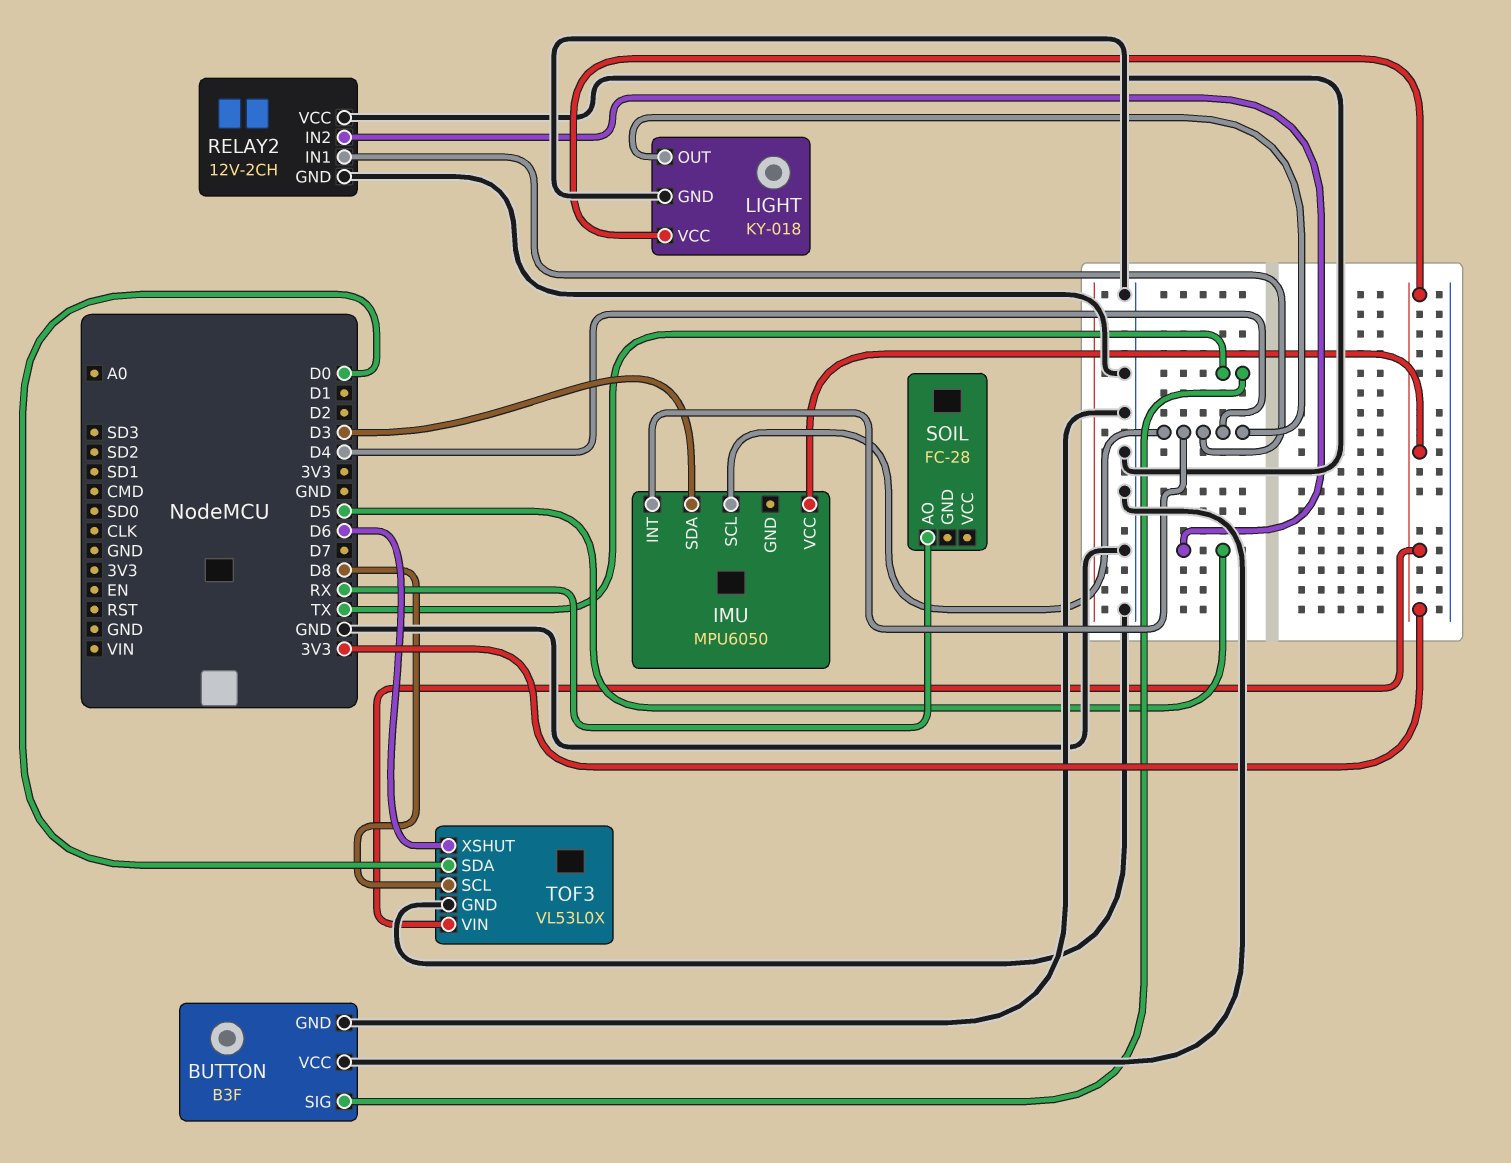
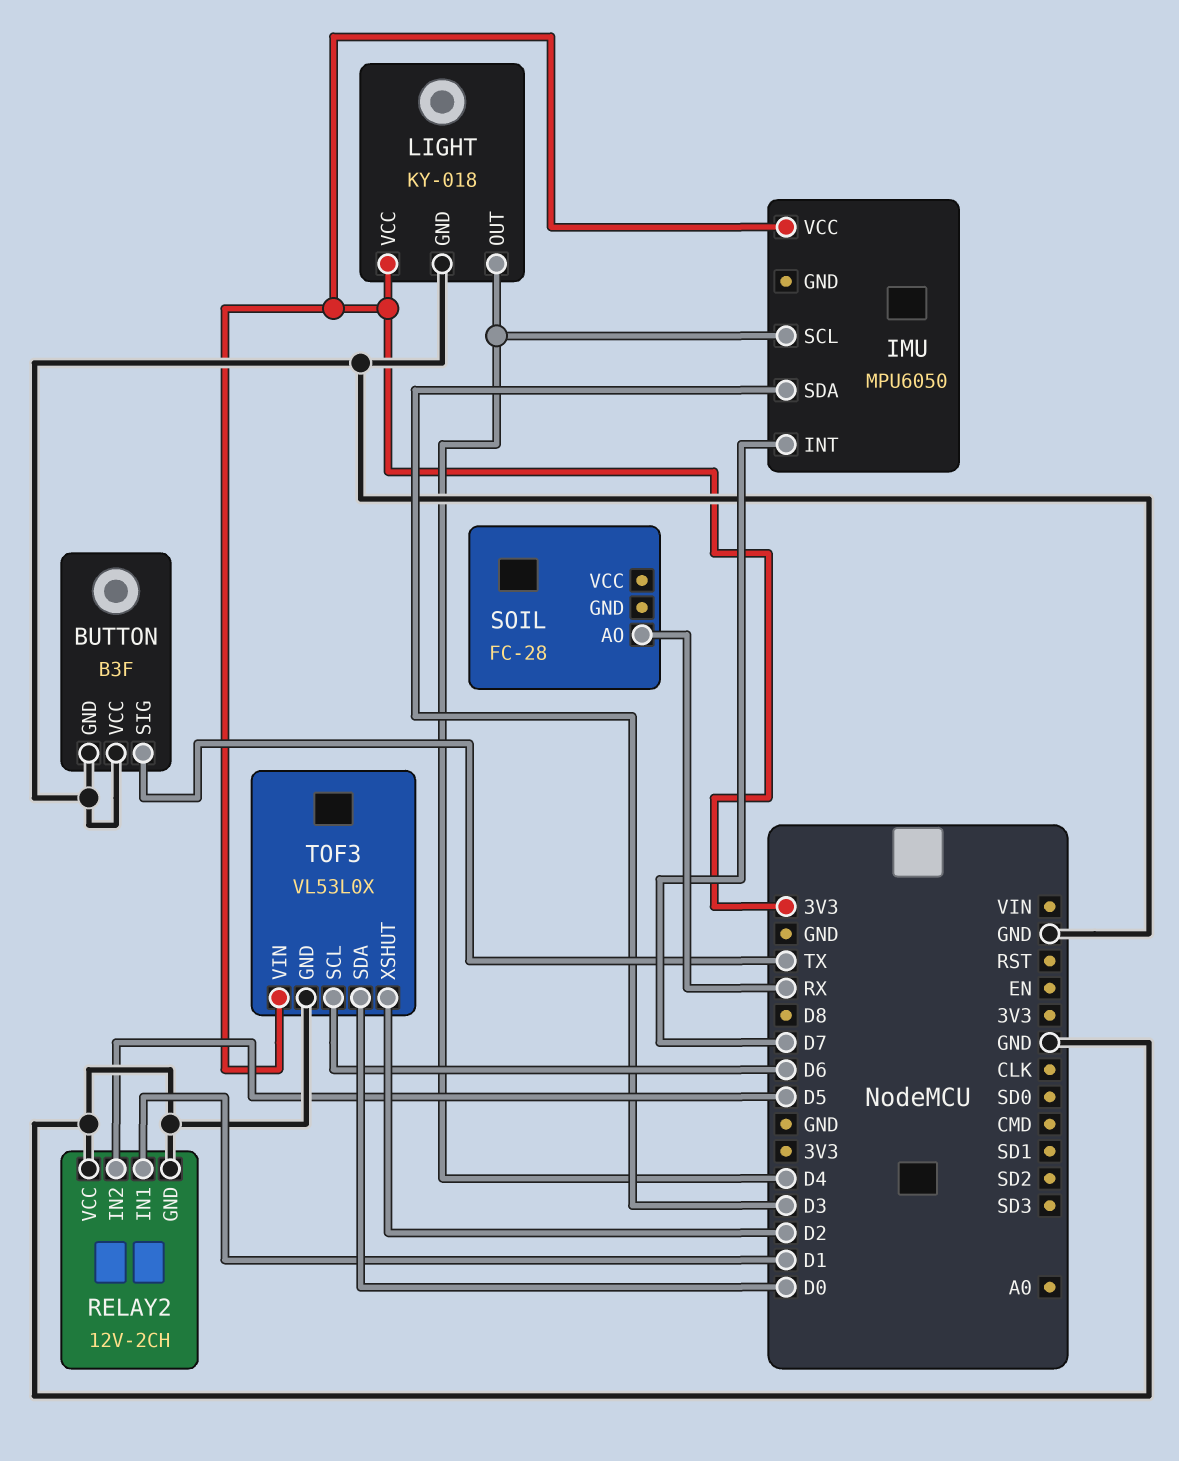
IMU pin INT: D4 -> D7
RELAY2 pin IN1: D4 -> D1
TOF3 pin SCL: D8 -> D6
TOF3 pin XSHUT: D6 -> D2

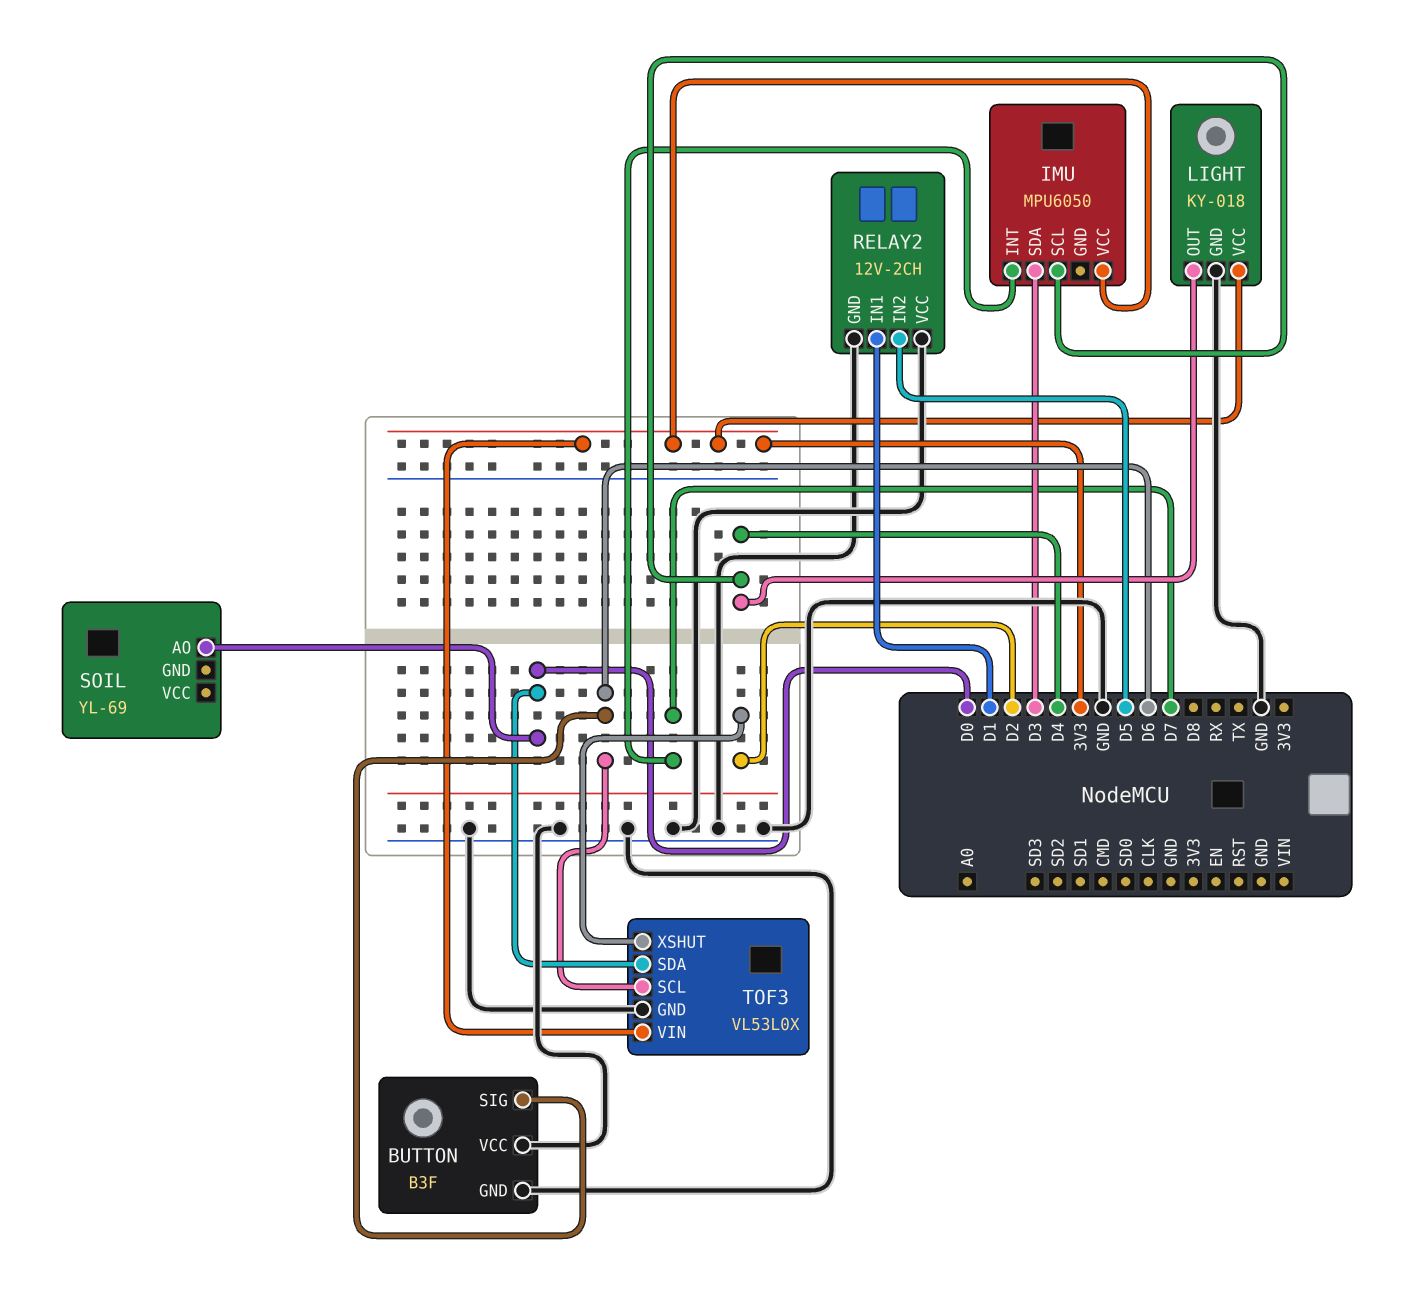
BUTTON pin SIG: TX -> D6
SOIL: FC-28 -> YL-69
SOIL pin AO: RX -> D0

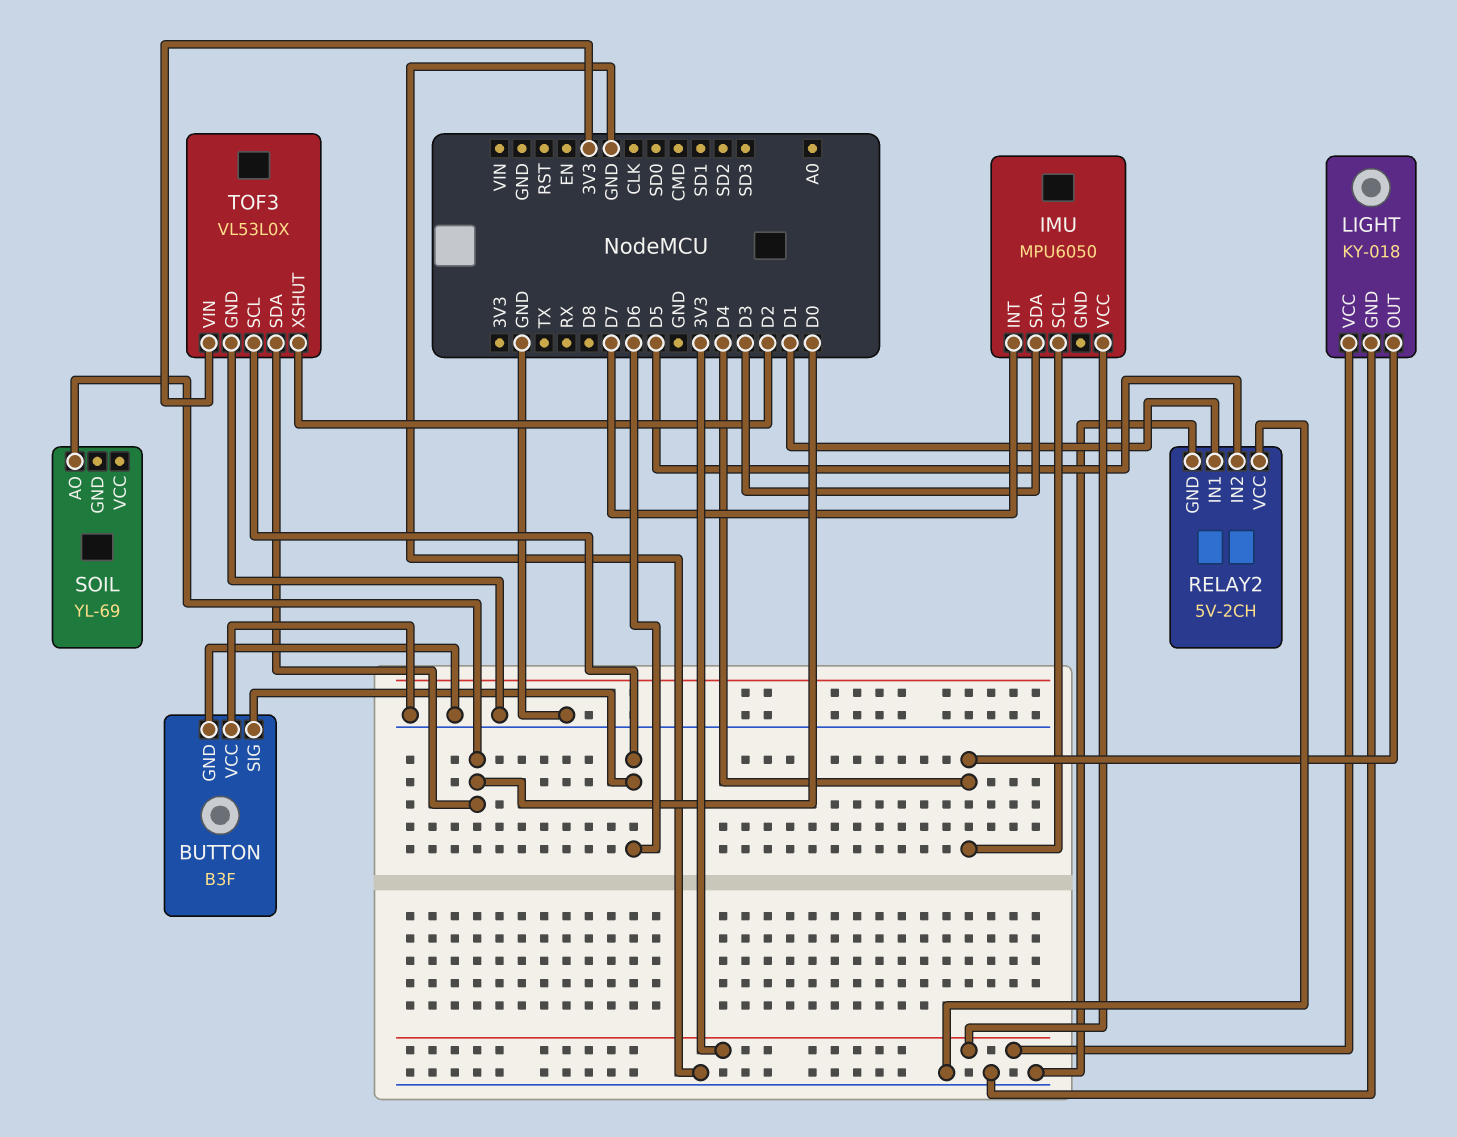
RELAY2: 12V-2CH -> 5V-2CH

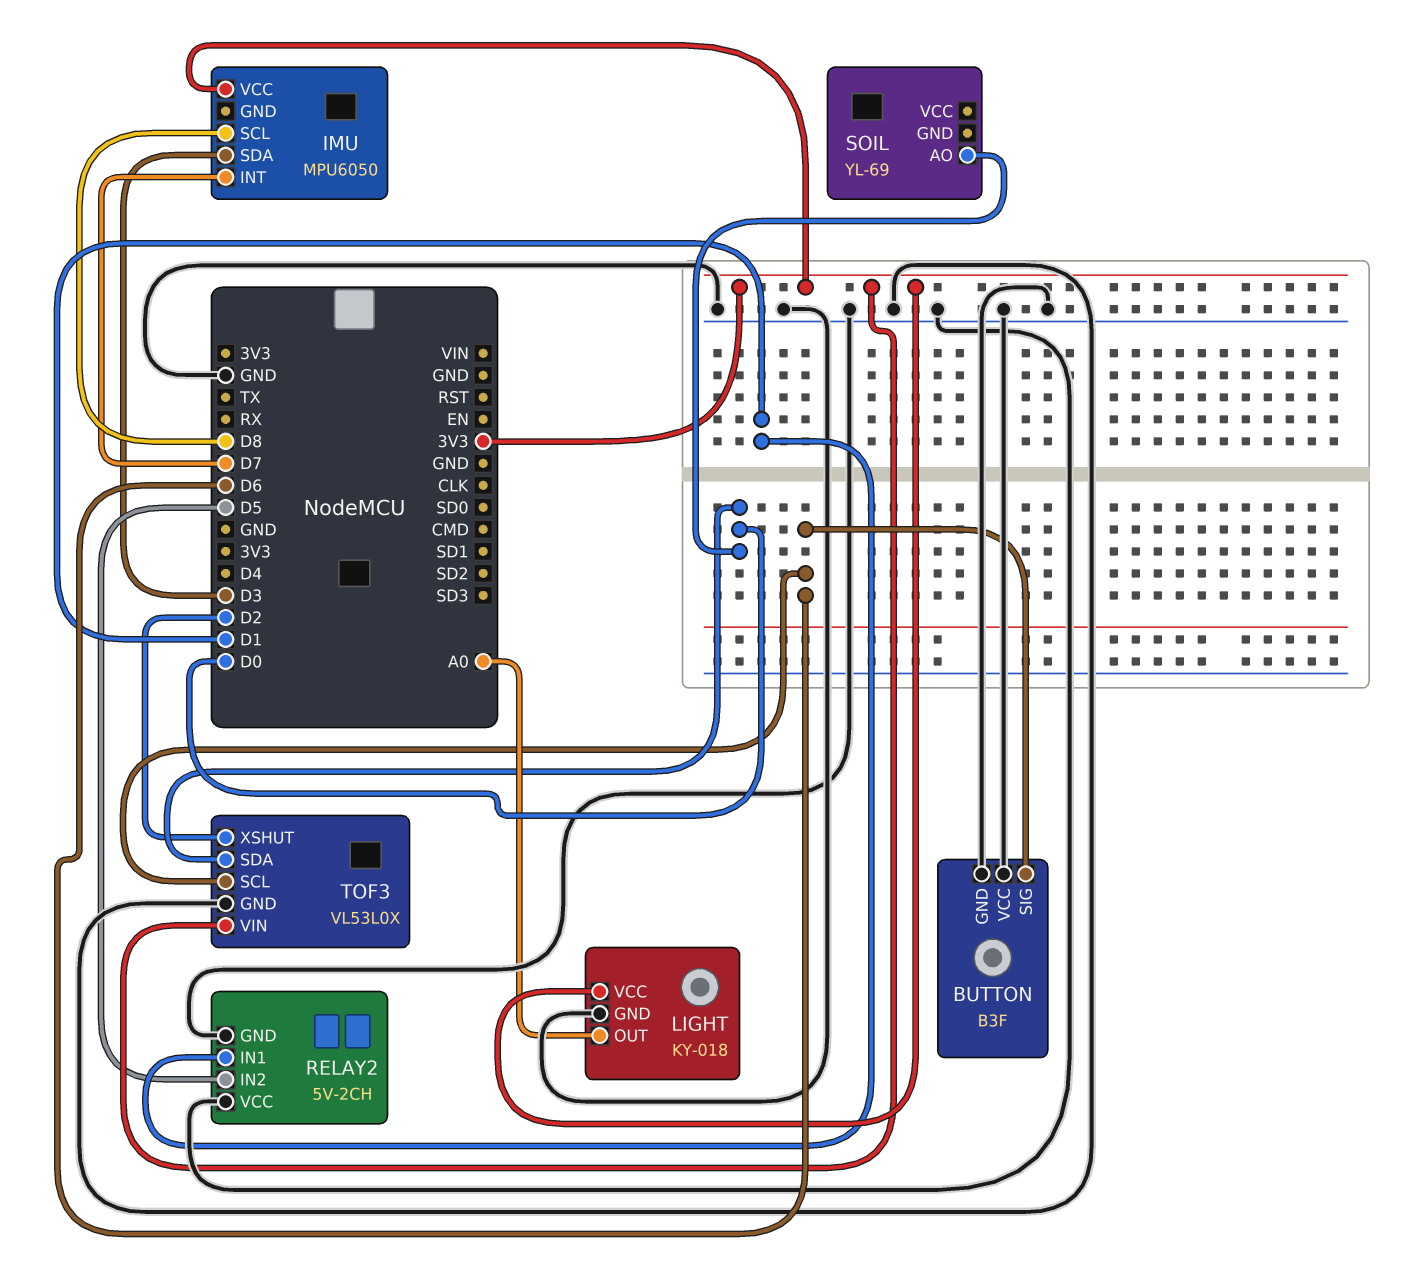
IMU pin SCL: D4 -> D8
LIGHT pin OUT: D4 -> A0

